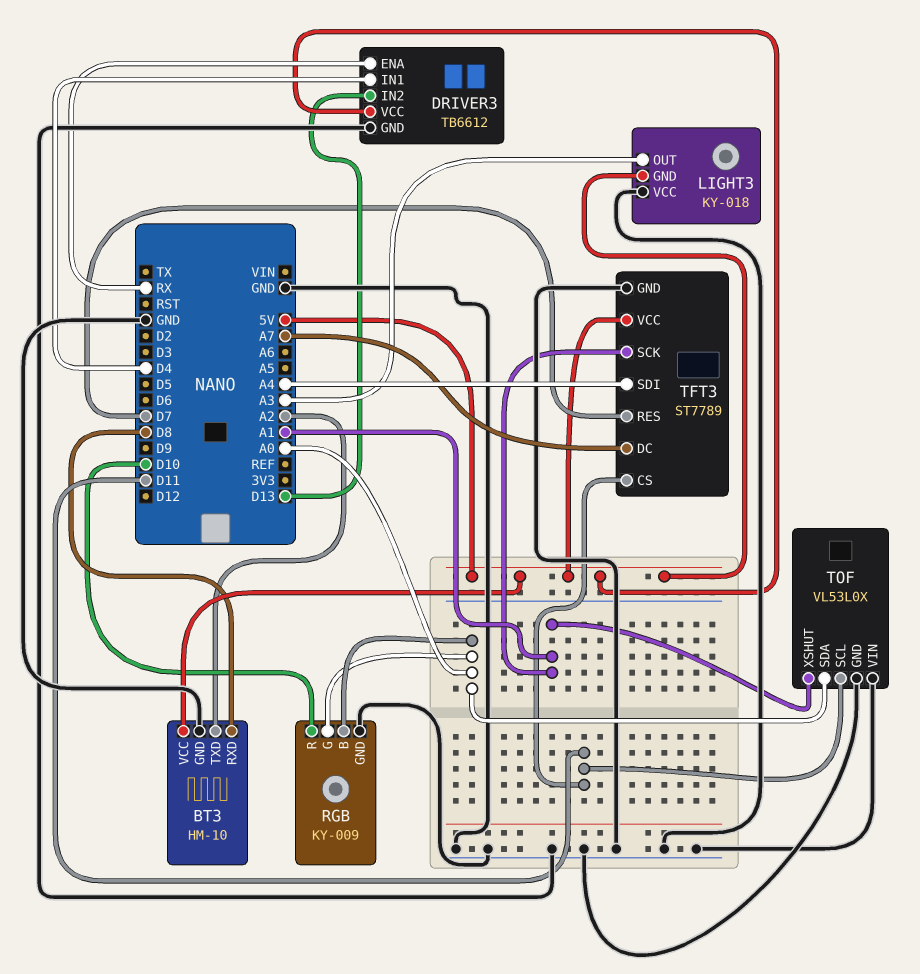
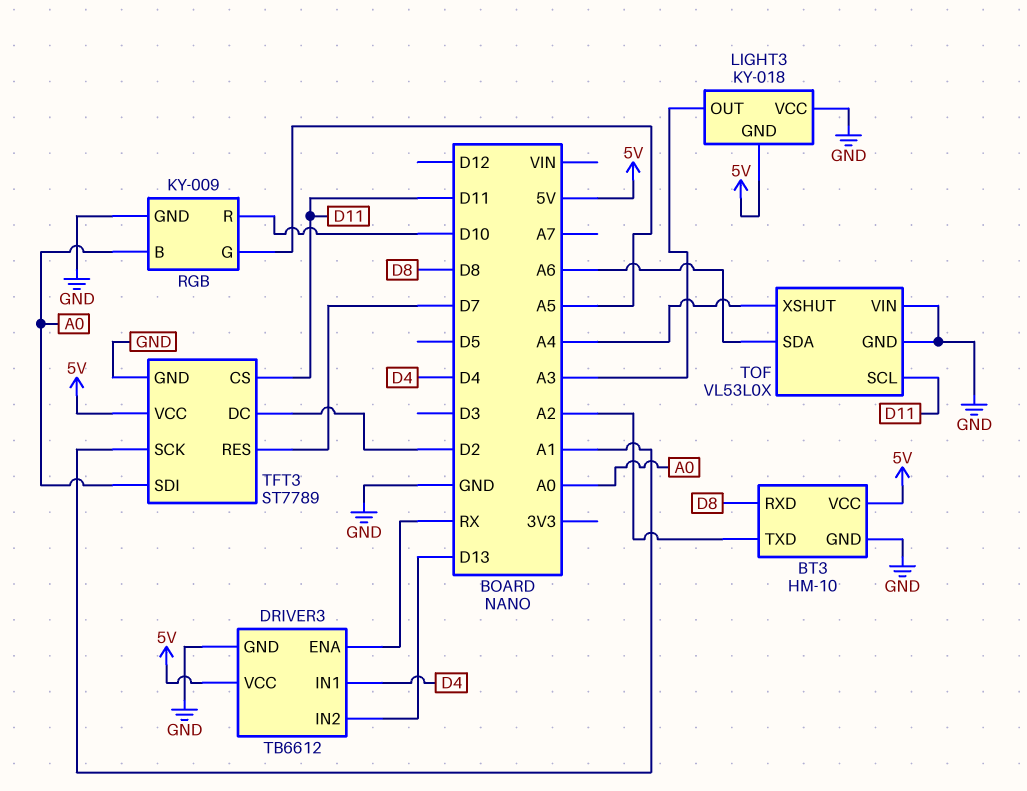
RGB pin G: A0 -> A5
TFT3 pin DC: A7 -> D2
TFT3 pin SDI: A4 -> A0
TOF pin SDA: A0 -> A6
TOF pin XSHUT: A1 -> A4

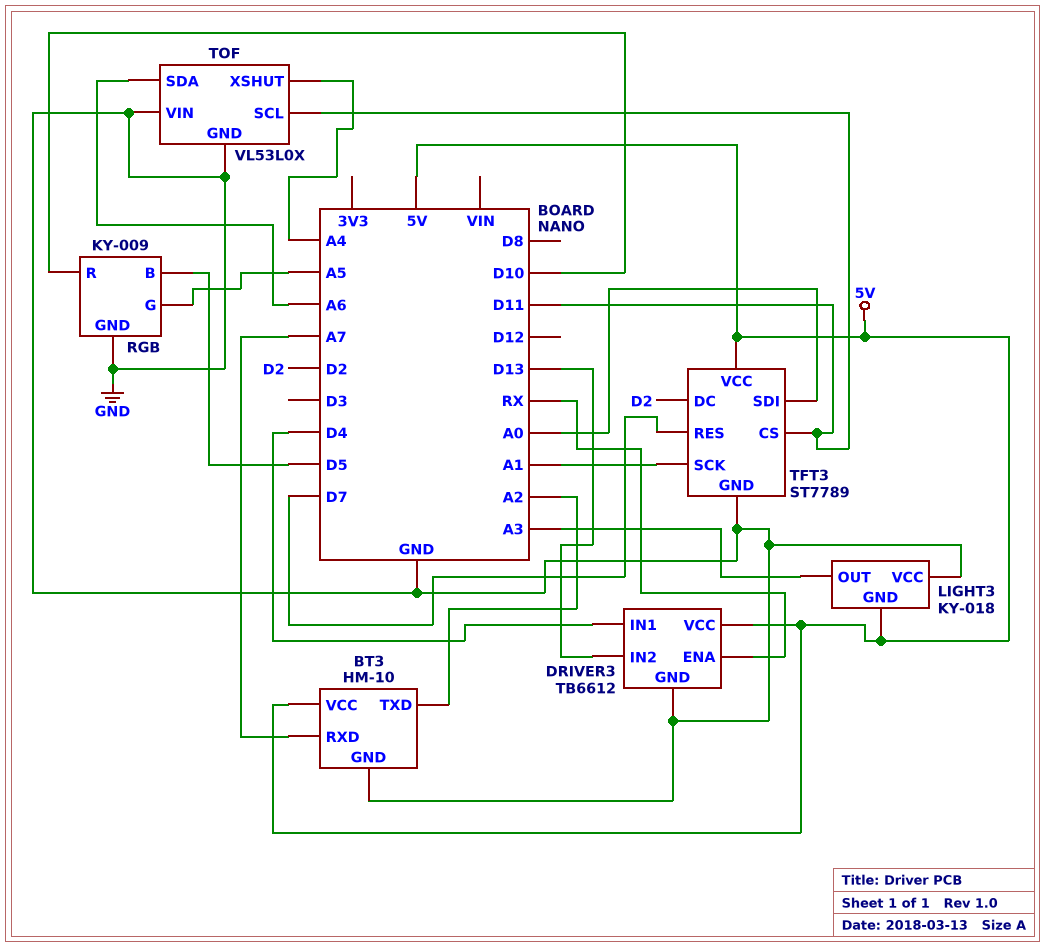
BT3 pin RXD: D8 -> A7
RGB pin B: A0 -> D5

